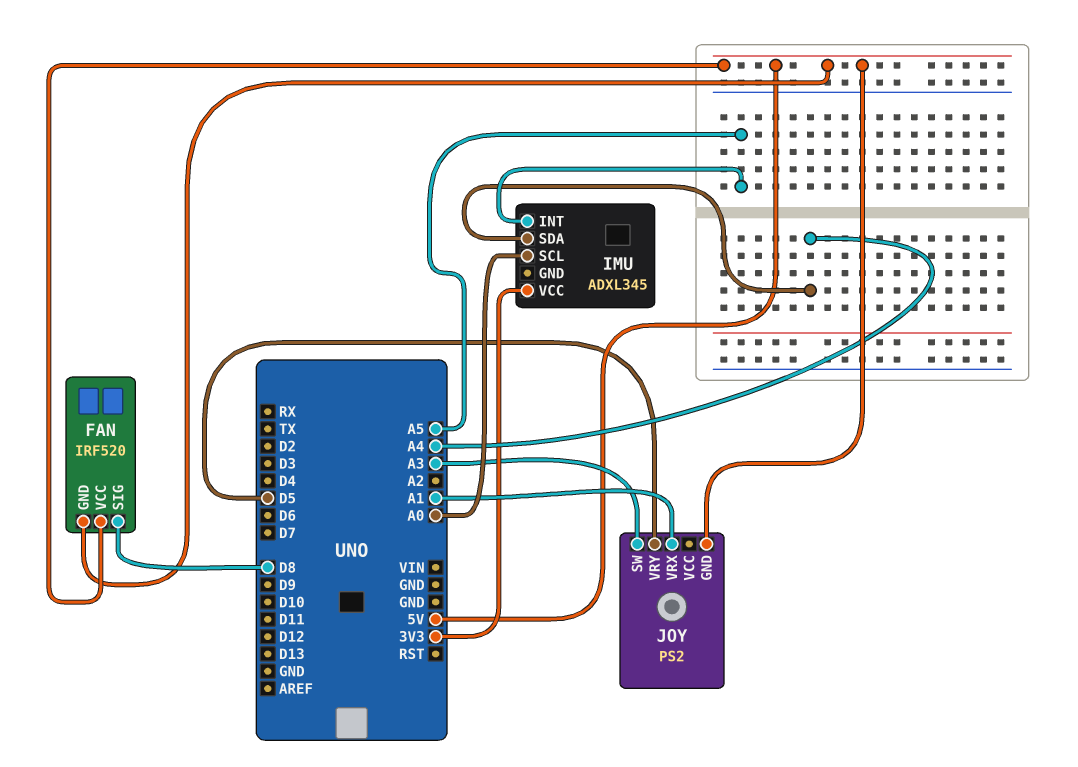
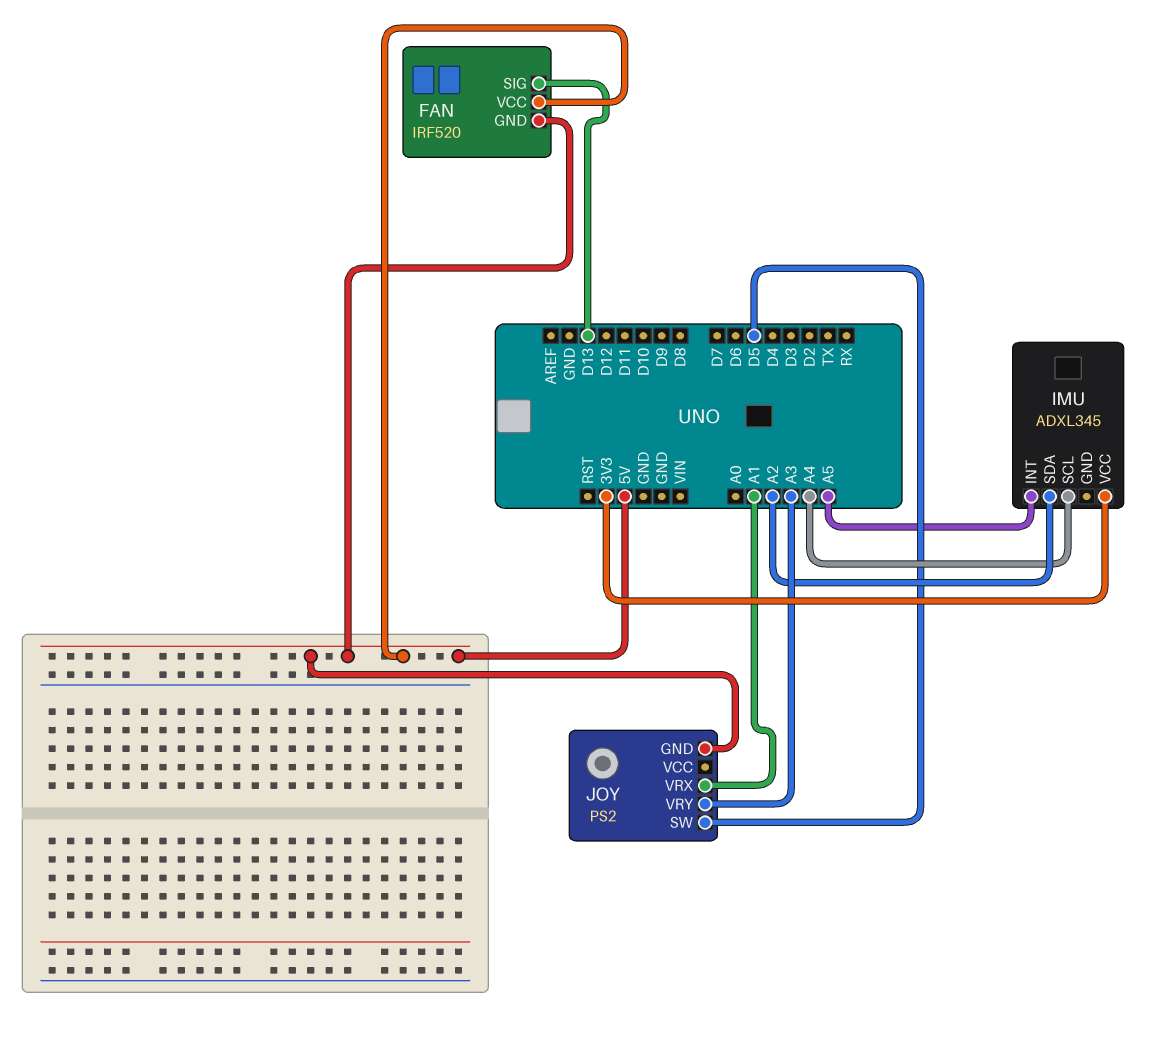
FAN pin SIG: D8 -> D13
IMU pin SCL: A0 -> A4
IMU pin SDA: A4 -> A2
JOY pin SW: A3 -> D5
JOY pin VRY: D5 -> A3

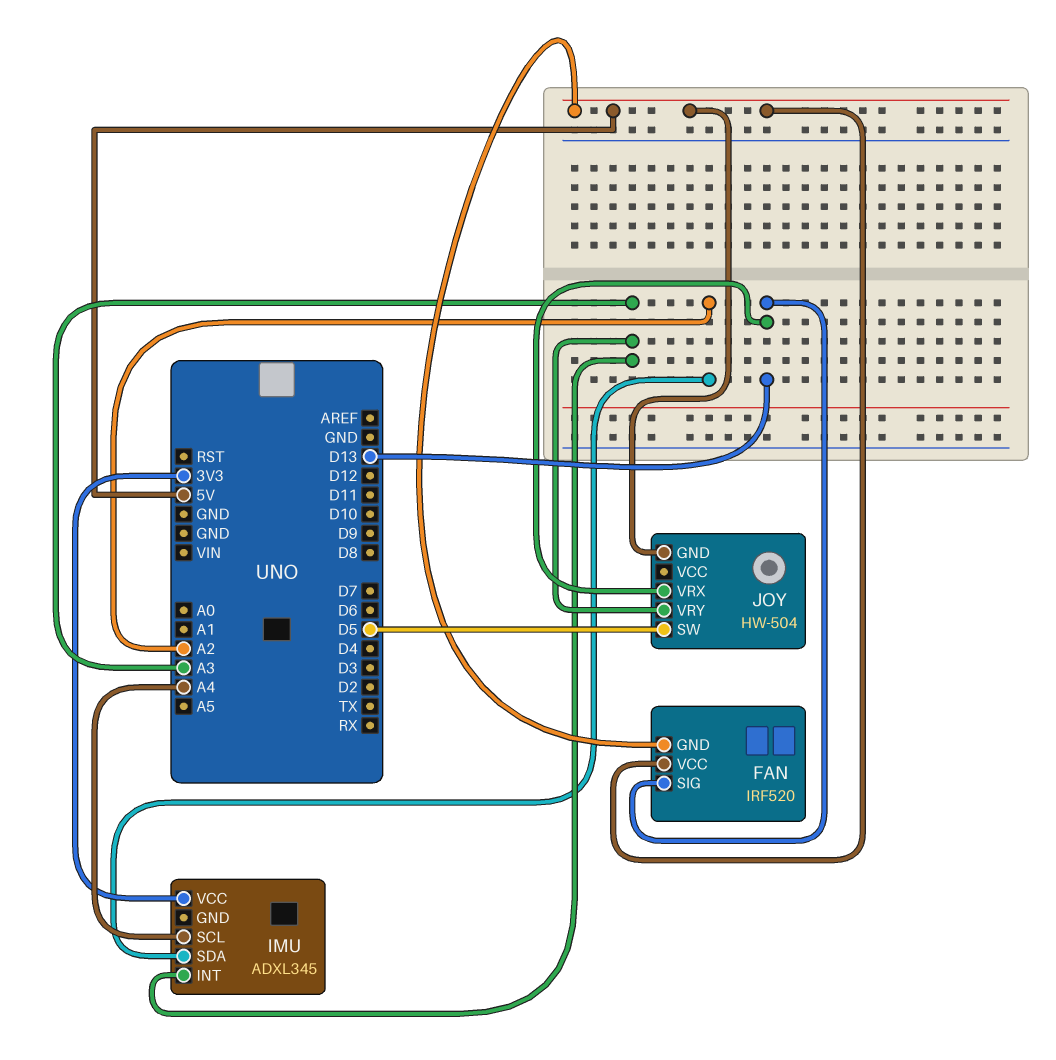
IMU pin INT: A5 -> A3
JOY: PS2 -> HW-504
JOY pin VRX: A1 -> D13

